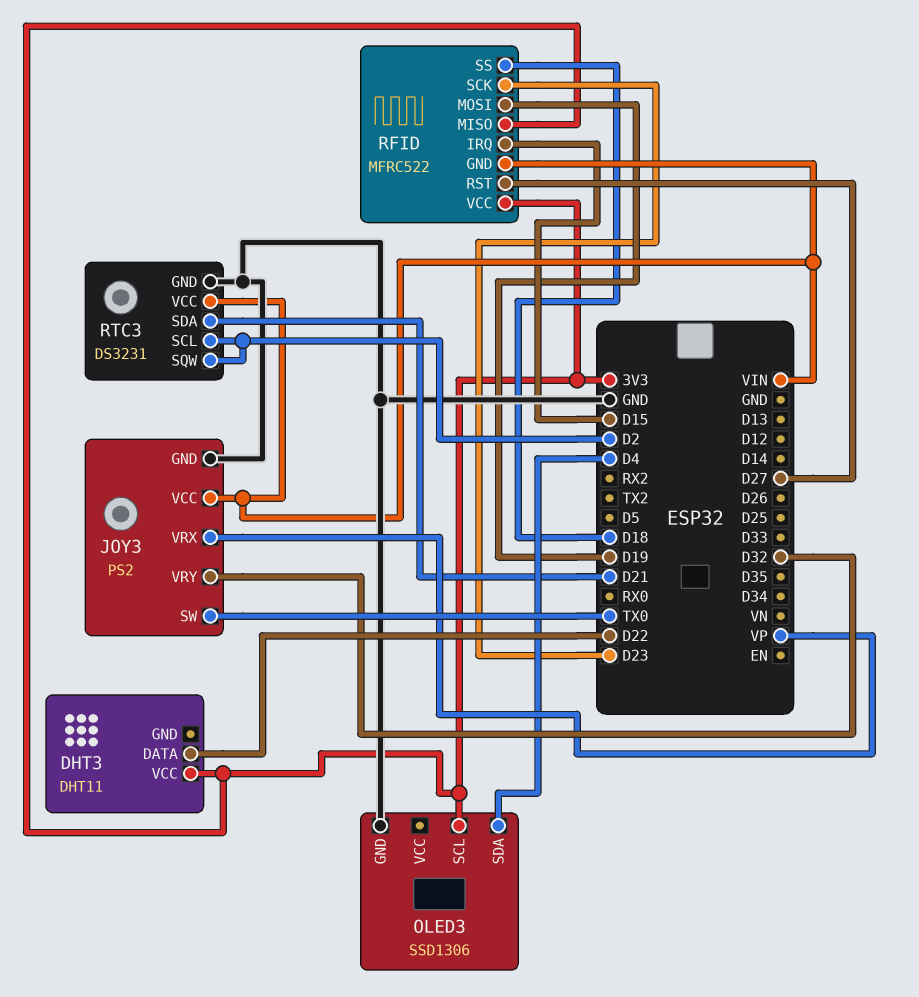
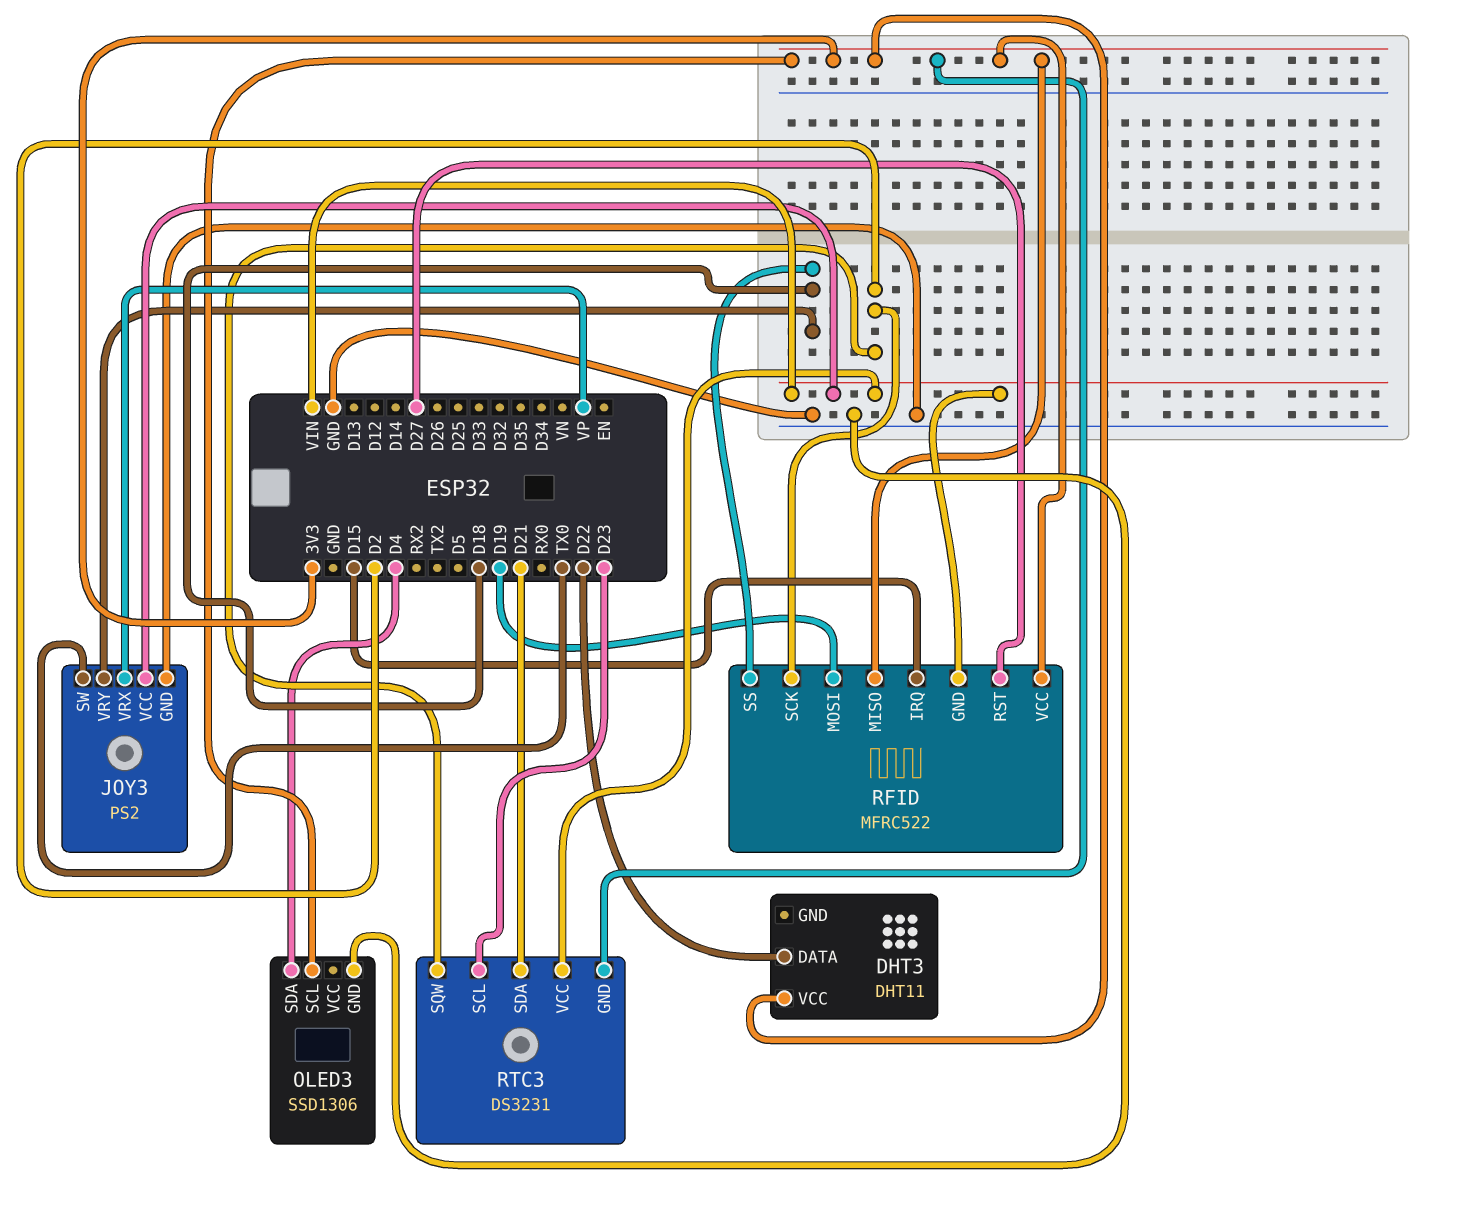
JOY3 pin VRY: D32 -> D18
RFID pin SCK: D23 -> D2
RTC3 pin GND: GND -> 3V3
RTC3 pin SCL: D2 -> D23

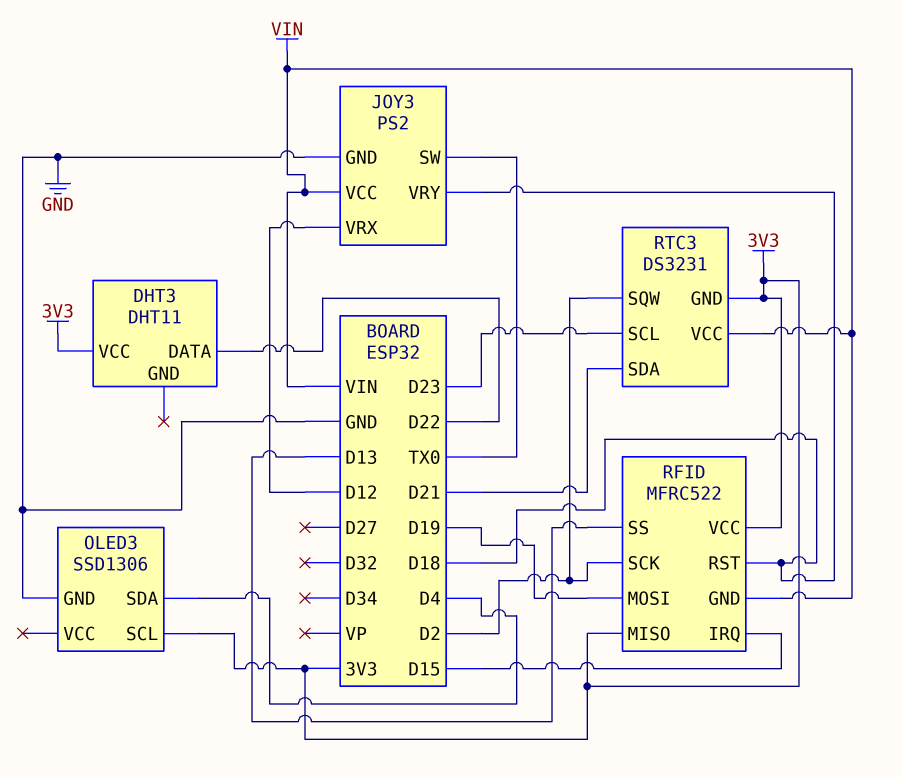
JOY3 pin VRX: VP -> D12
RFID pin RST: D27 -> D18
RFID pin SS: D18 -> D13

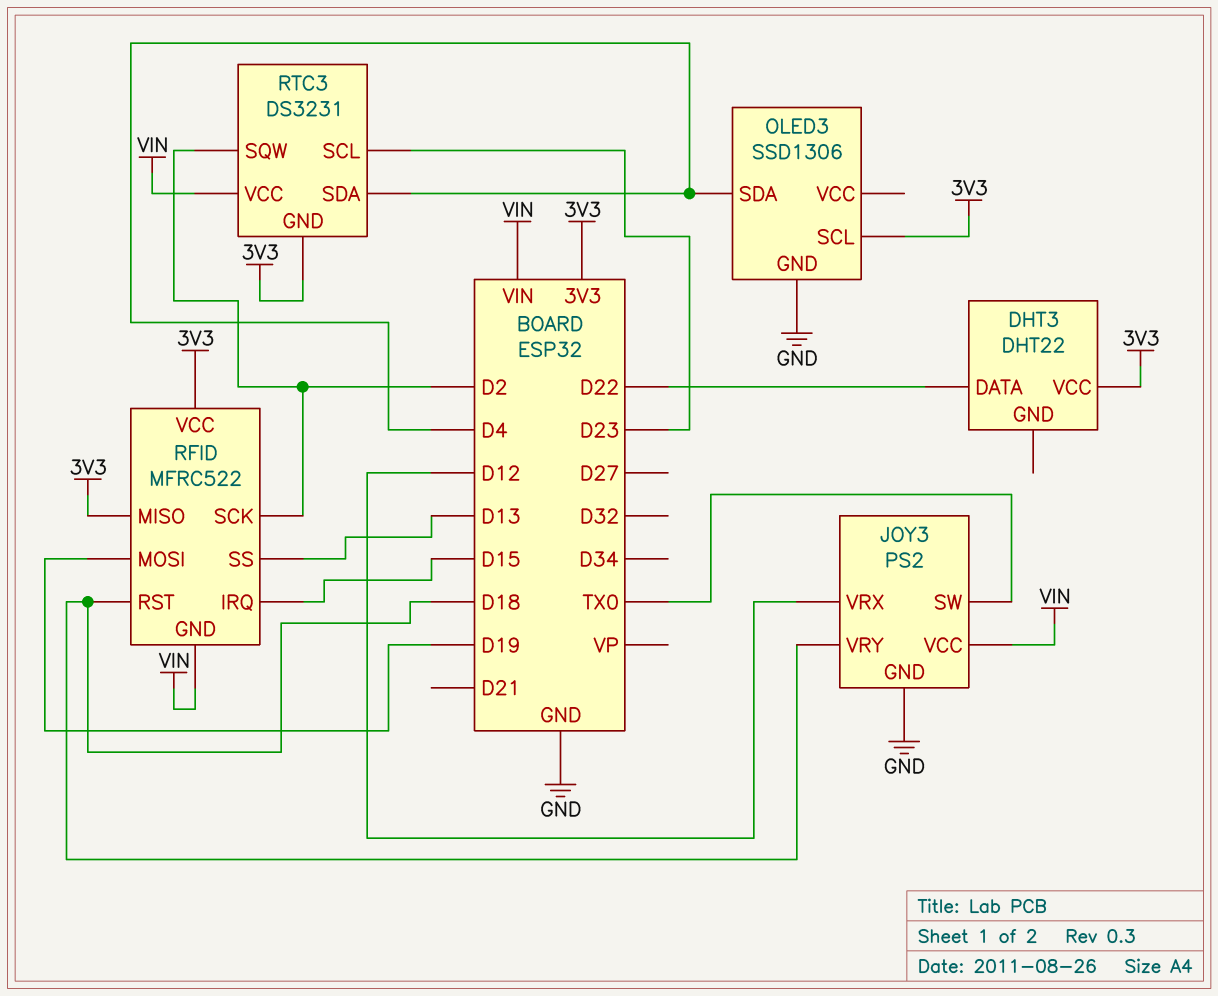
DHT3: DHT11 -> DHT22
RTC3 pin SDA: D21 -> D4

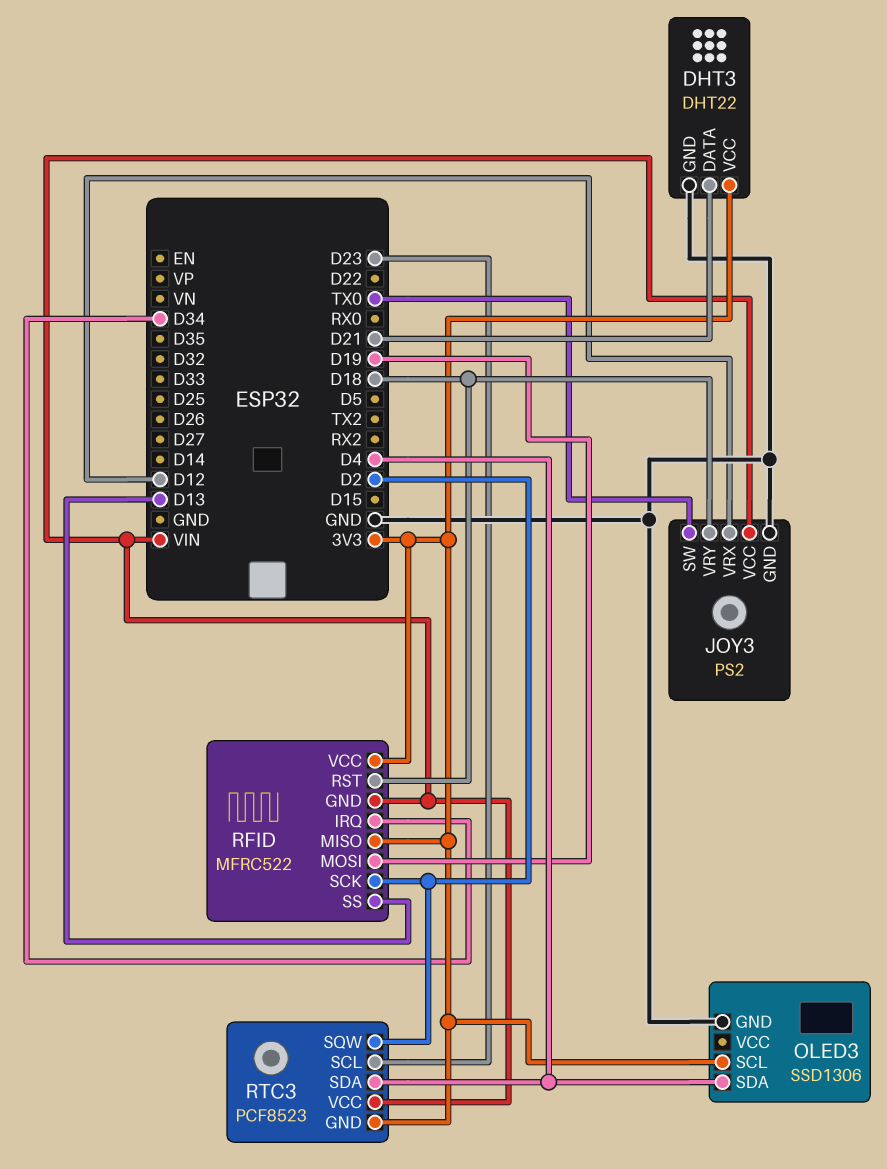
DHT3 pin DATA: D22 -> D21
DHT3 pin GND: none -> GND
RFID pin IRQ: D15 -> D34
RTC3: DS3231 -> PCF8523

